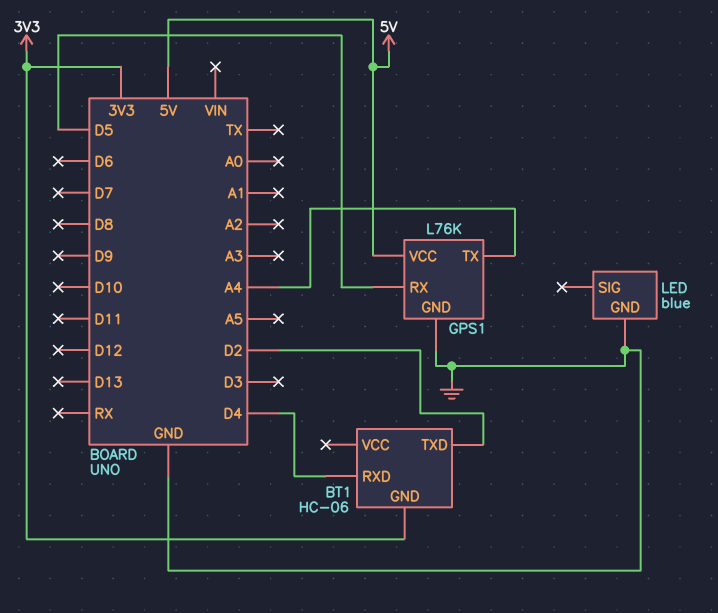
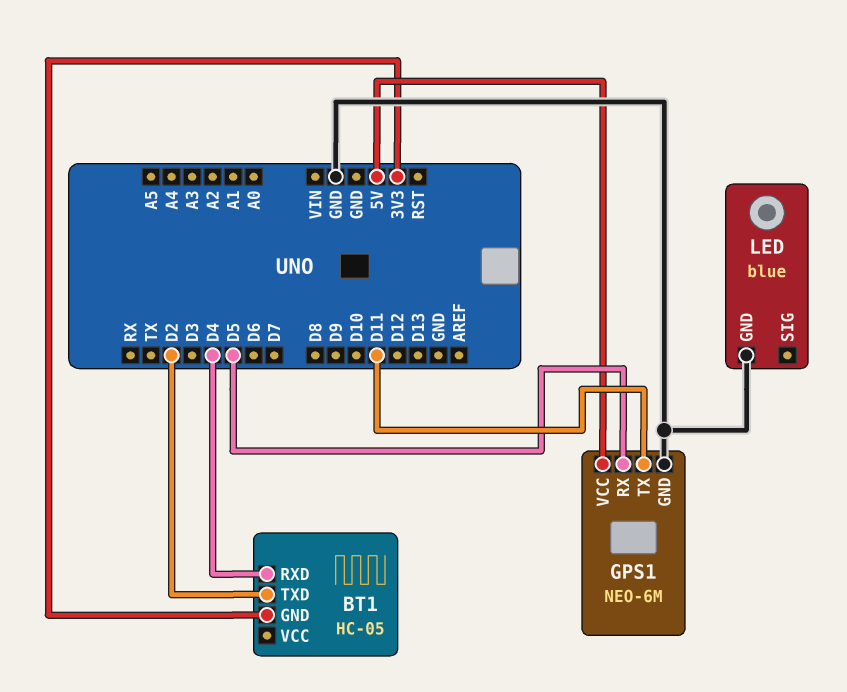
BT1: HC-06 -> HC-05
GPS1: L76K -> NEO-6M
GPS1 pin TX: A4 -> D11

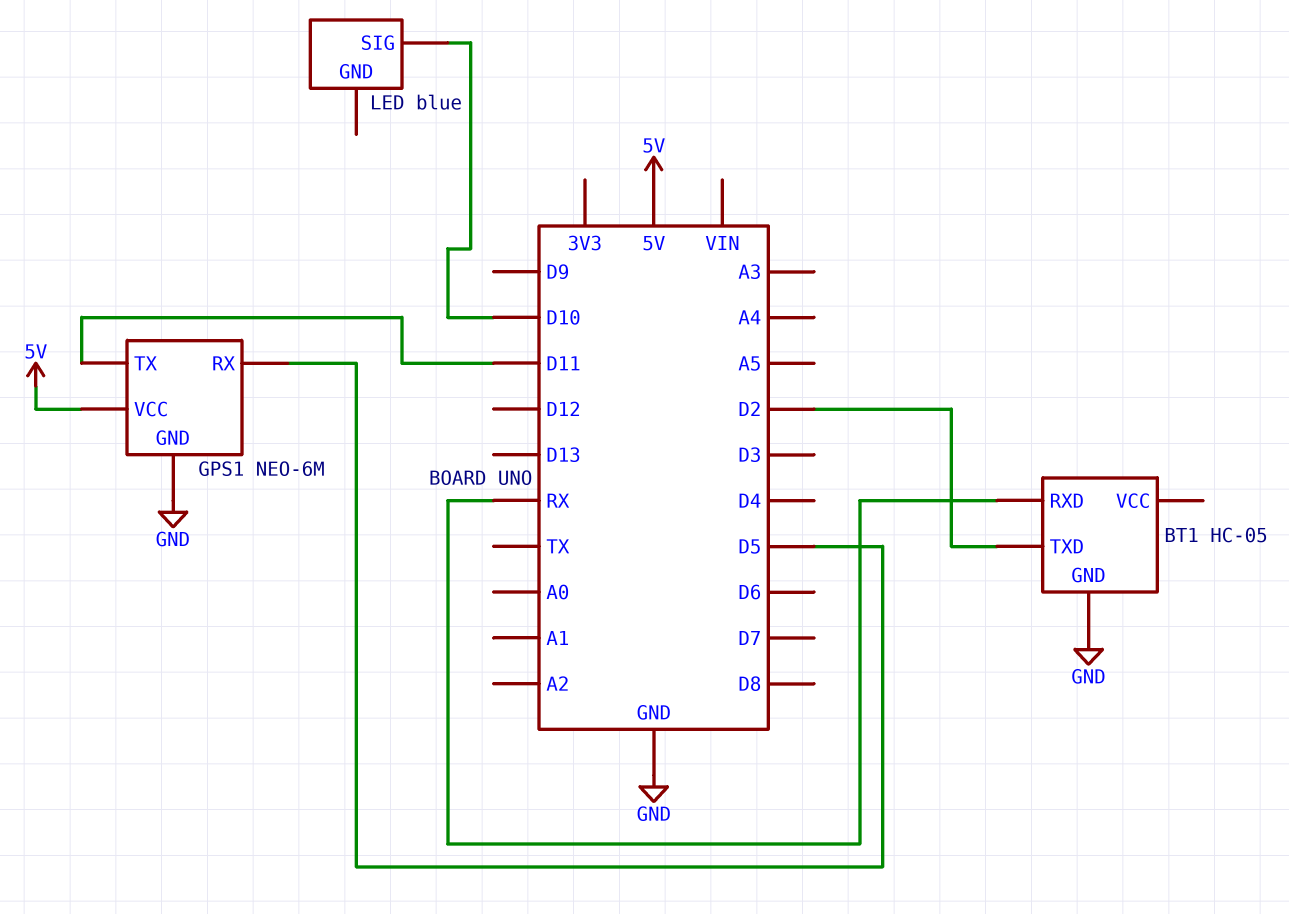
BT1 pin GND: 3V3 -> GND
BT1 pin RXD: D4 -> RX
LED pin GND: GND -> none
LED pin SIG: none -> D10

